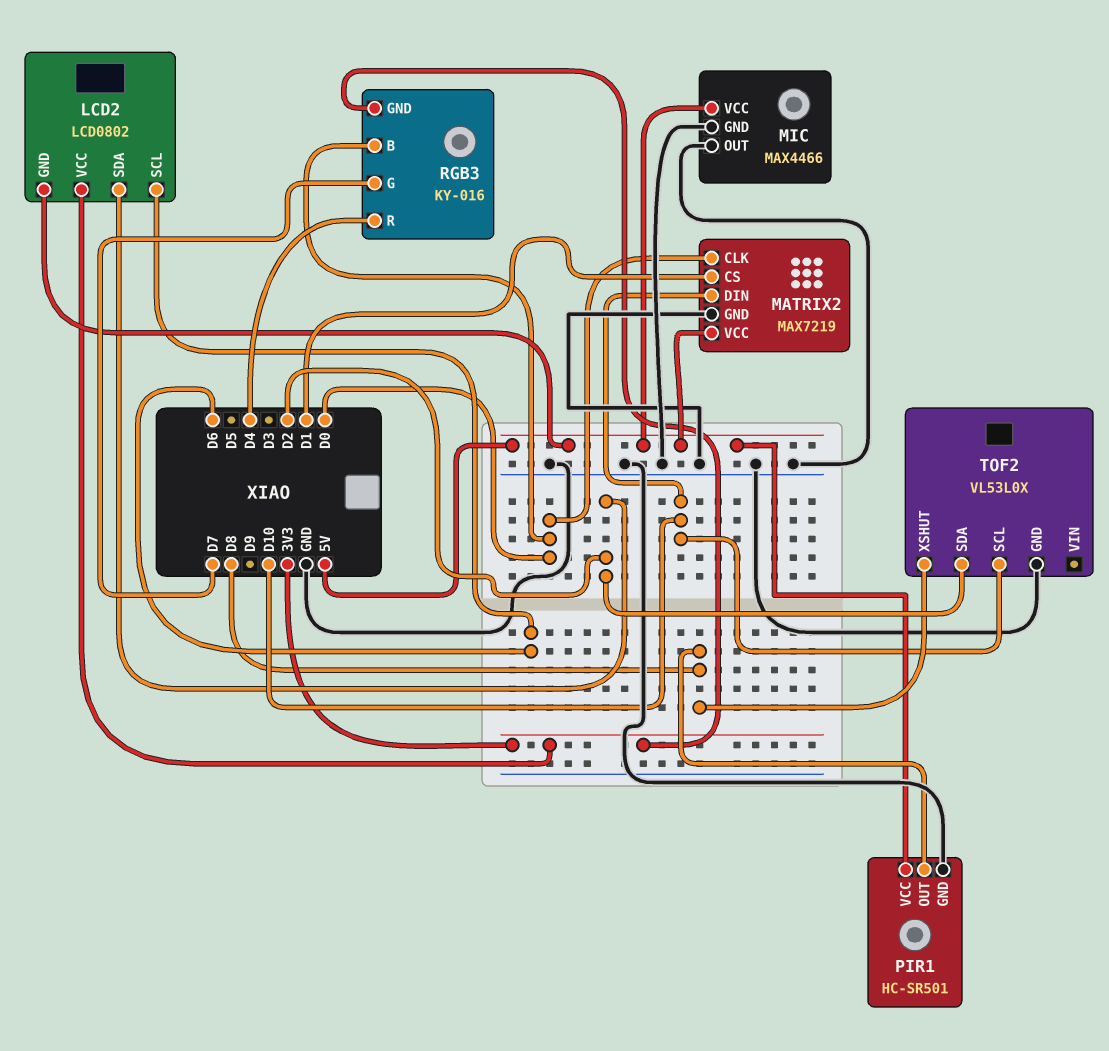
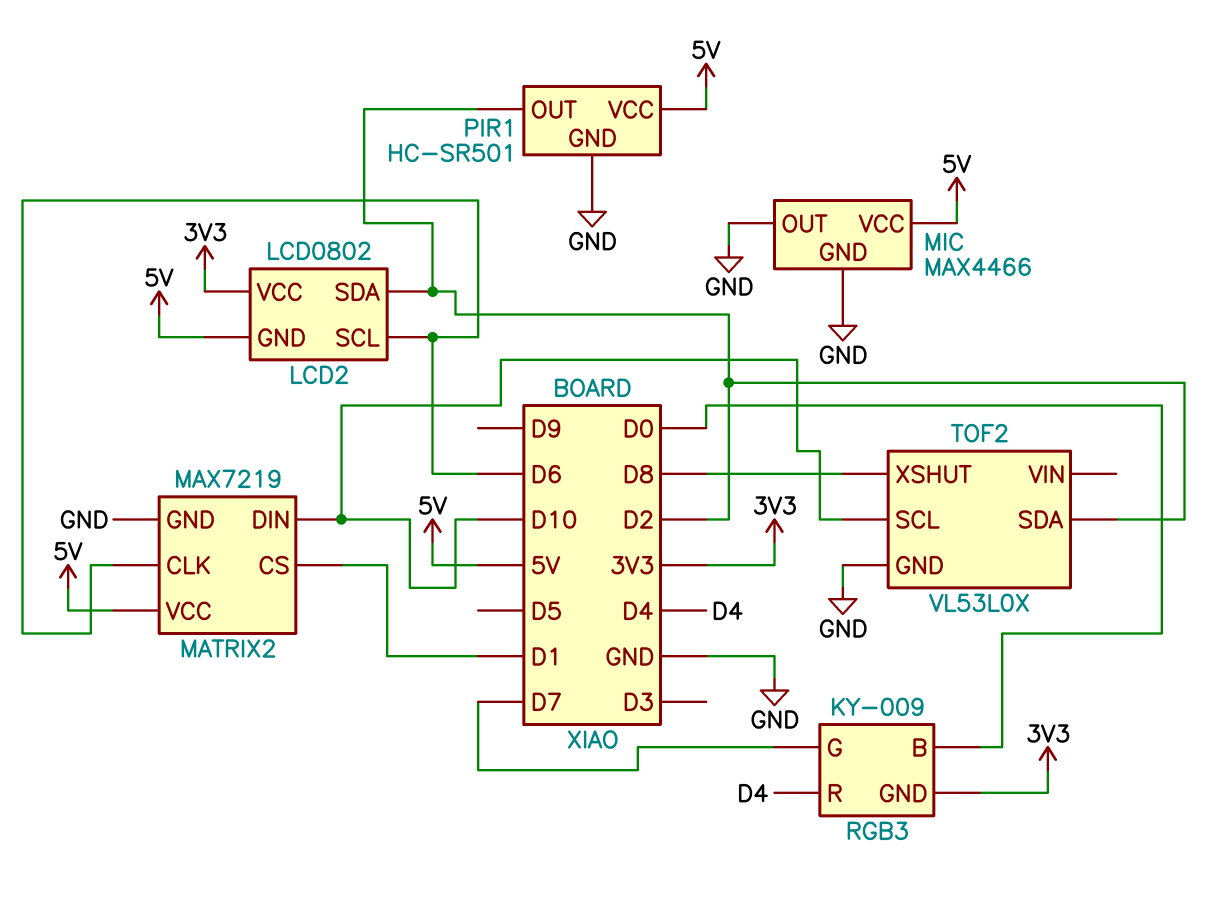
MATRIX2 pin CLK: D0 -> D6
PIR1 pin OUT: D8 -> D2
RGB3: KY-016 -> KY-009

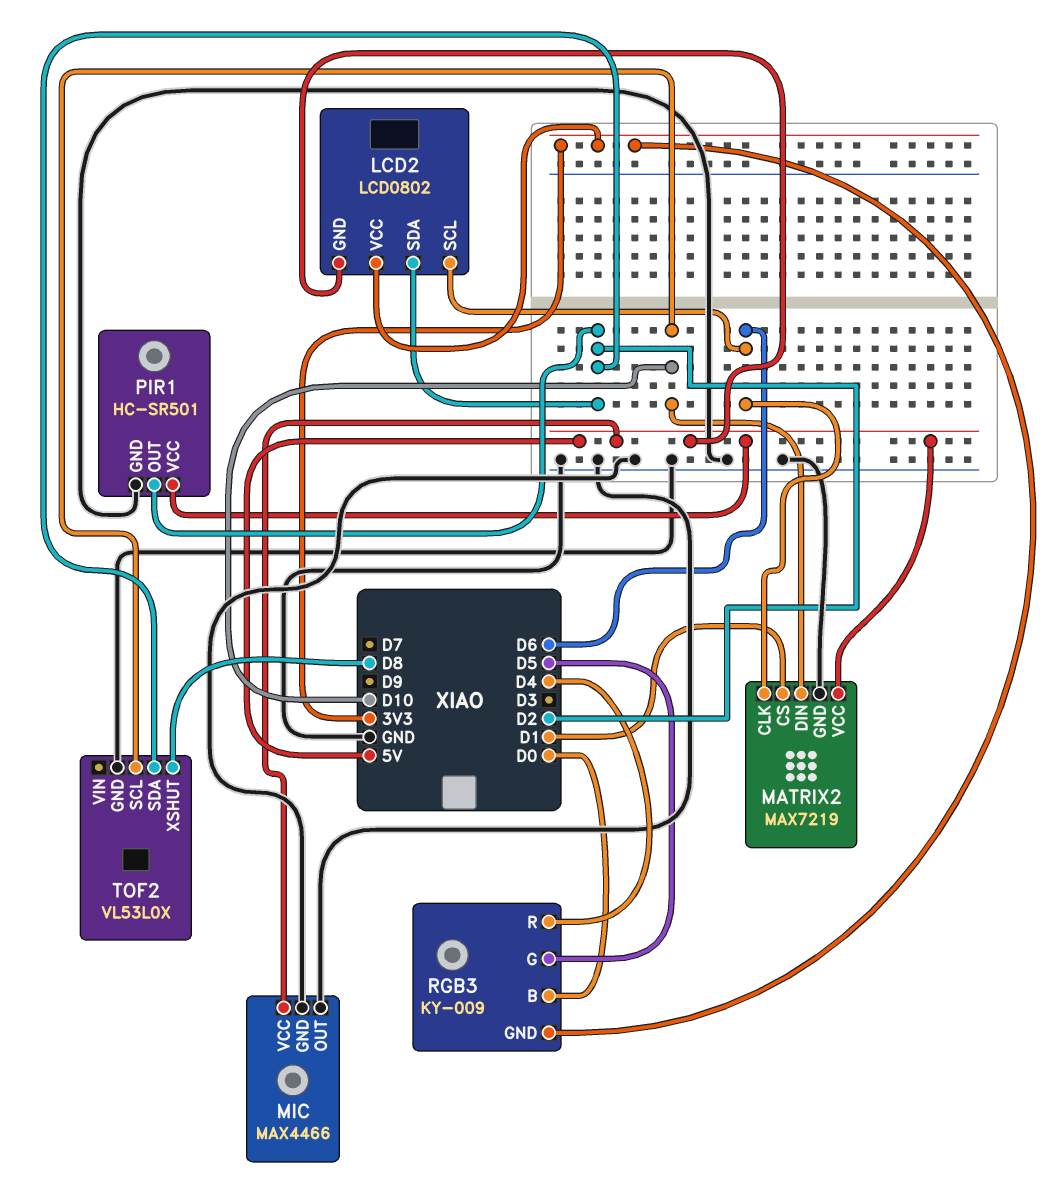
RGB3 pin G: D7 -> D5

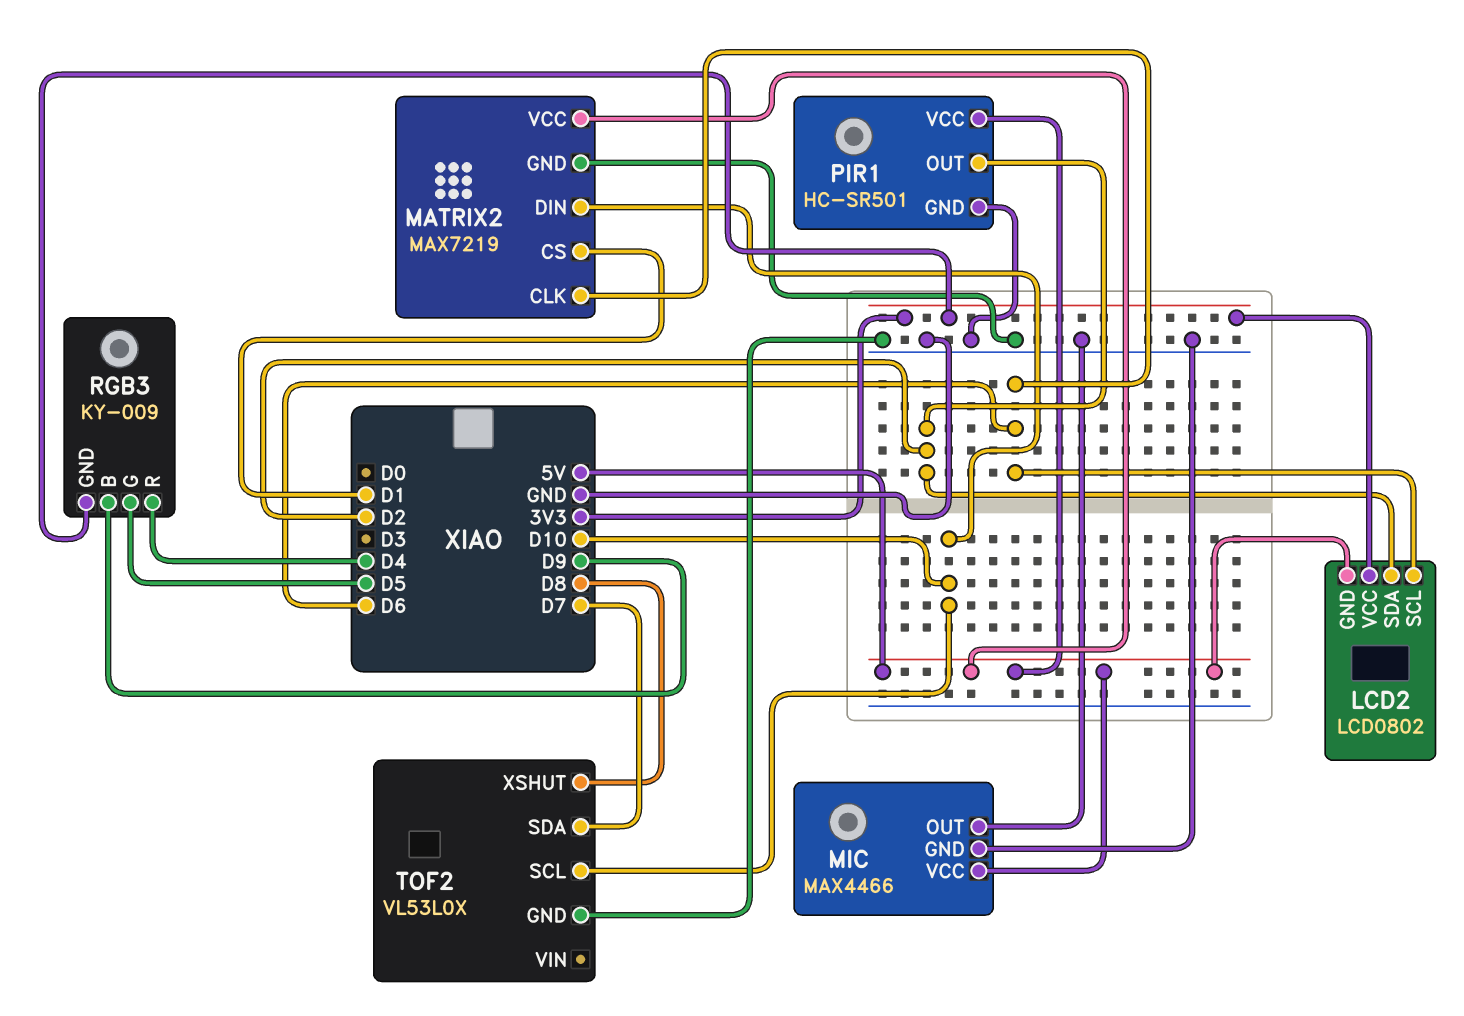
RGB3 pin B: D0 -> D9
TOF2 pin SDA: D2 -> D7

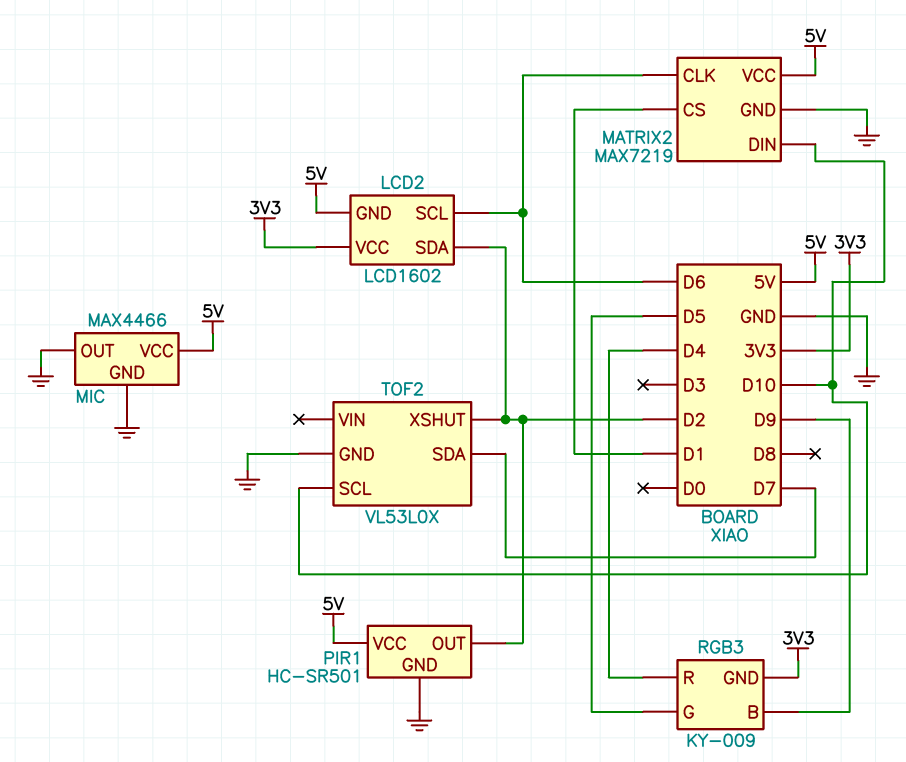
LCD2: LCD0802 -> LCD1602
TOF2 pin XSHUT: D8 -> D2

